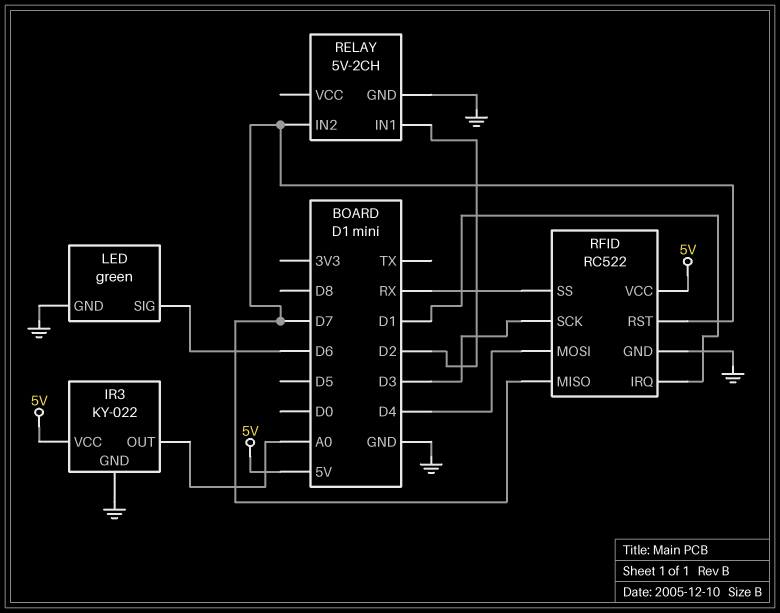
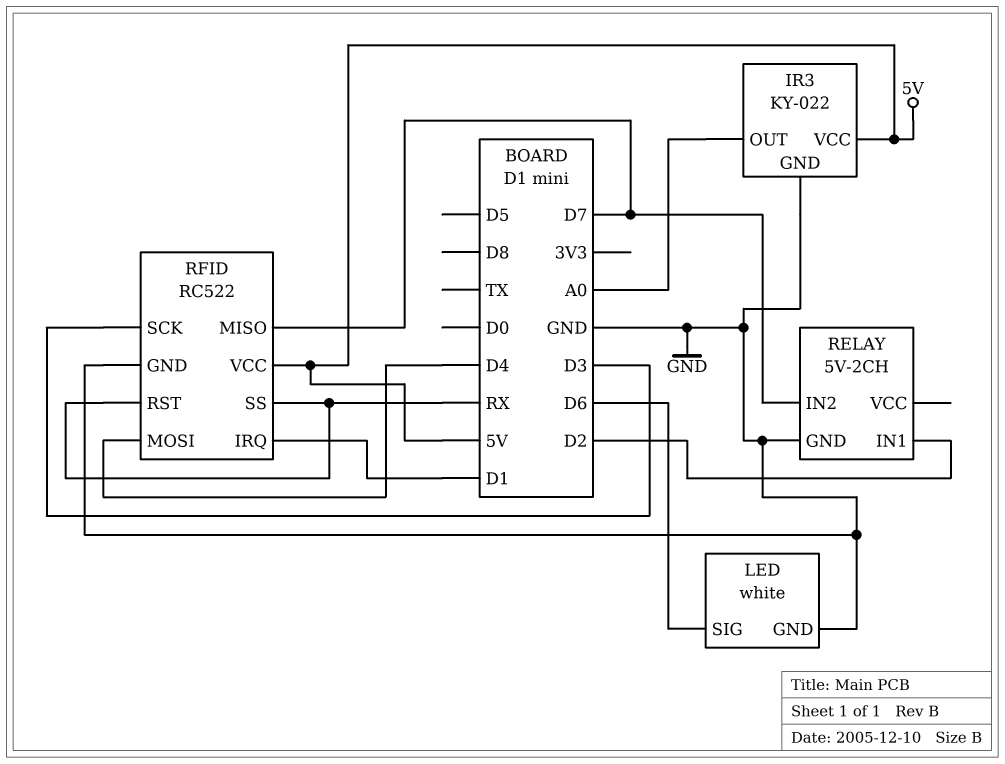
LED: green -> white
RFID pin RST: D7 -> RX

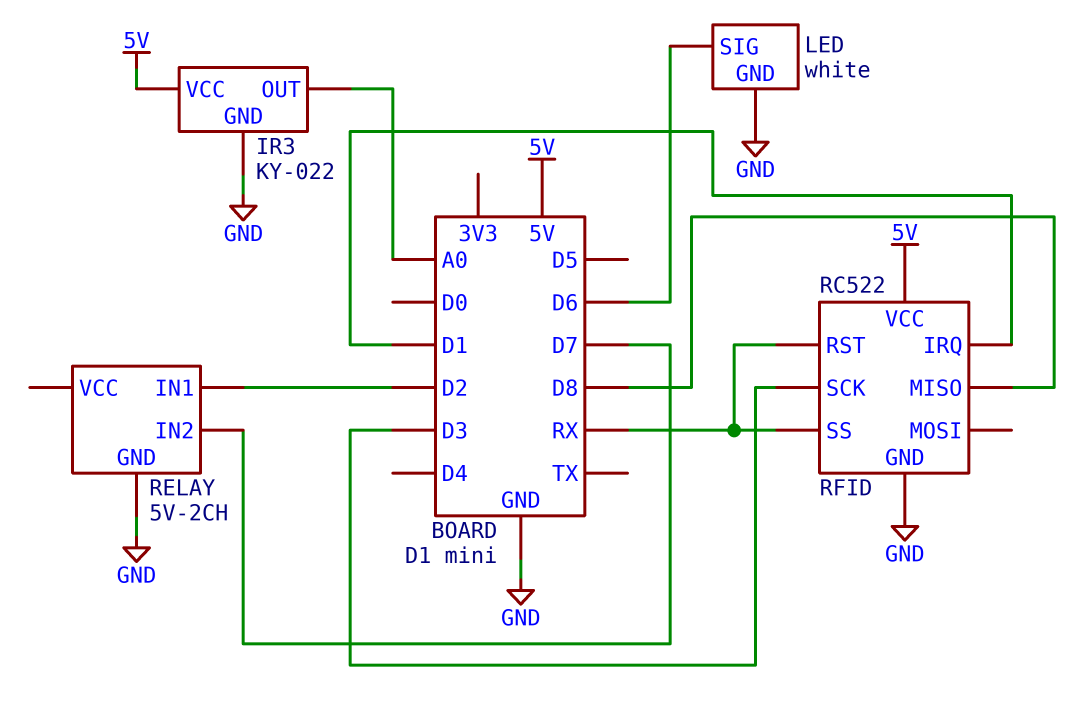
RFID pin MISO: D7 -> D8
RFID pin MOSI: D4 -> none

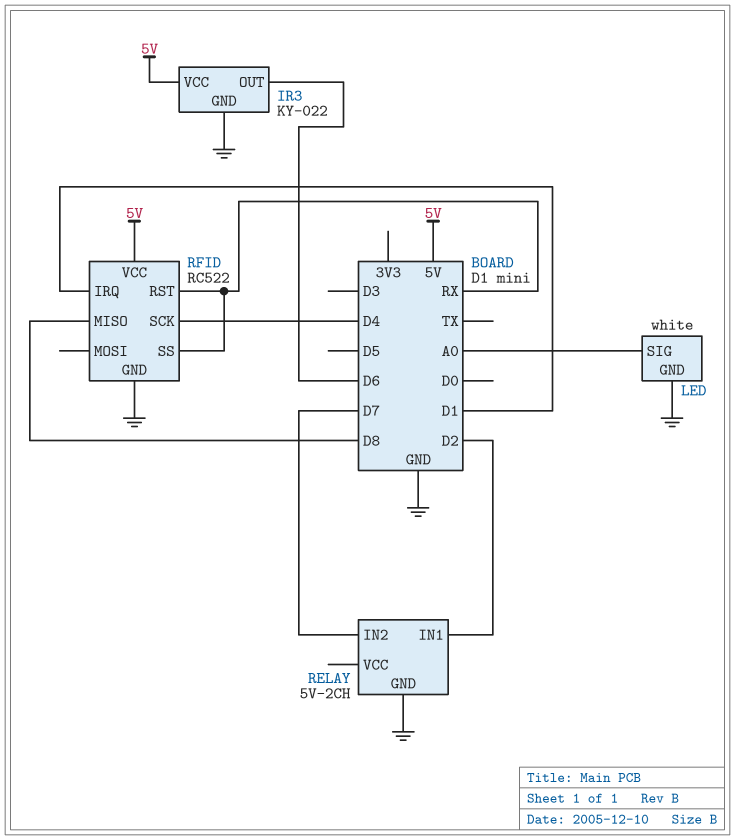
IR3 pin OUT: A0 -> D6
LED pin SIG: D6 -> A0
RFID pin SCK: D3 -> D4

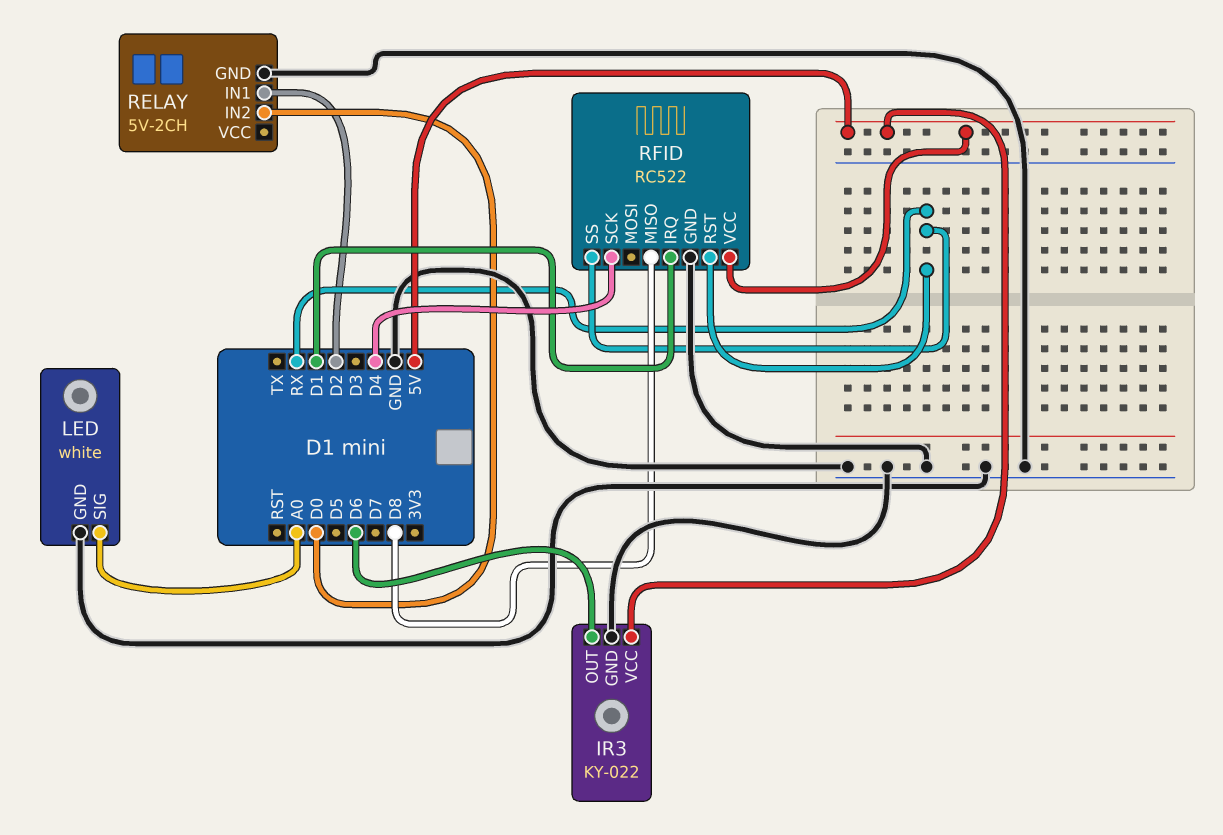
RELAY pin IN2: D7 -> D0

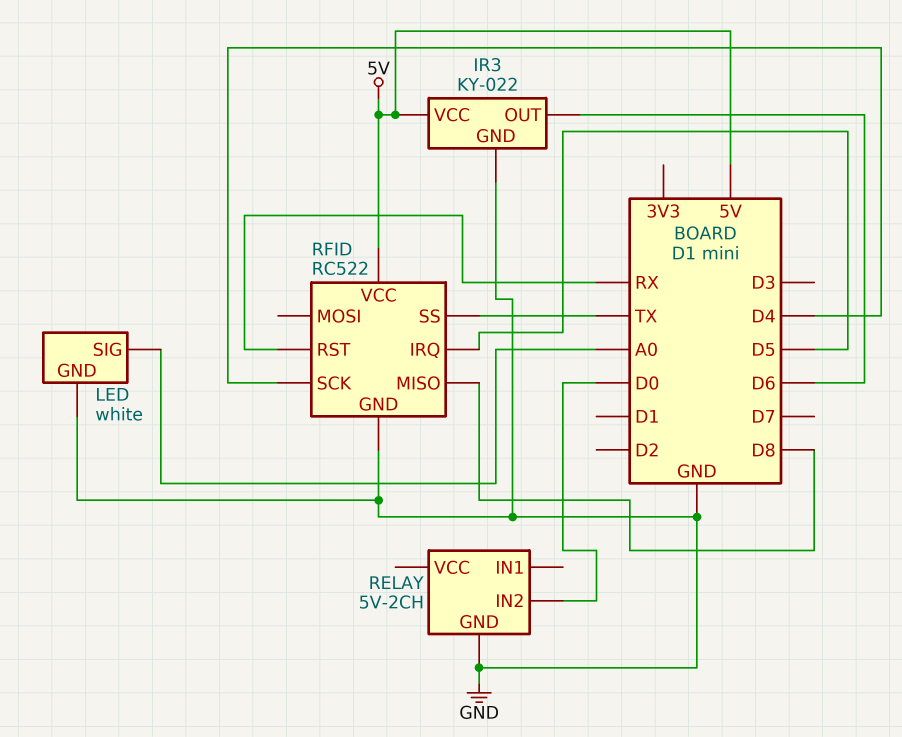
RELAY pin IN1: D2 -> none
RFID pin IRQ: D1 -> D5
RFID pin SS: RX -> TX

